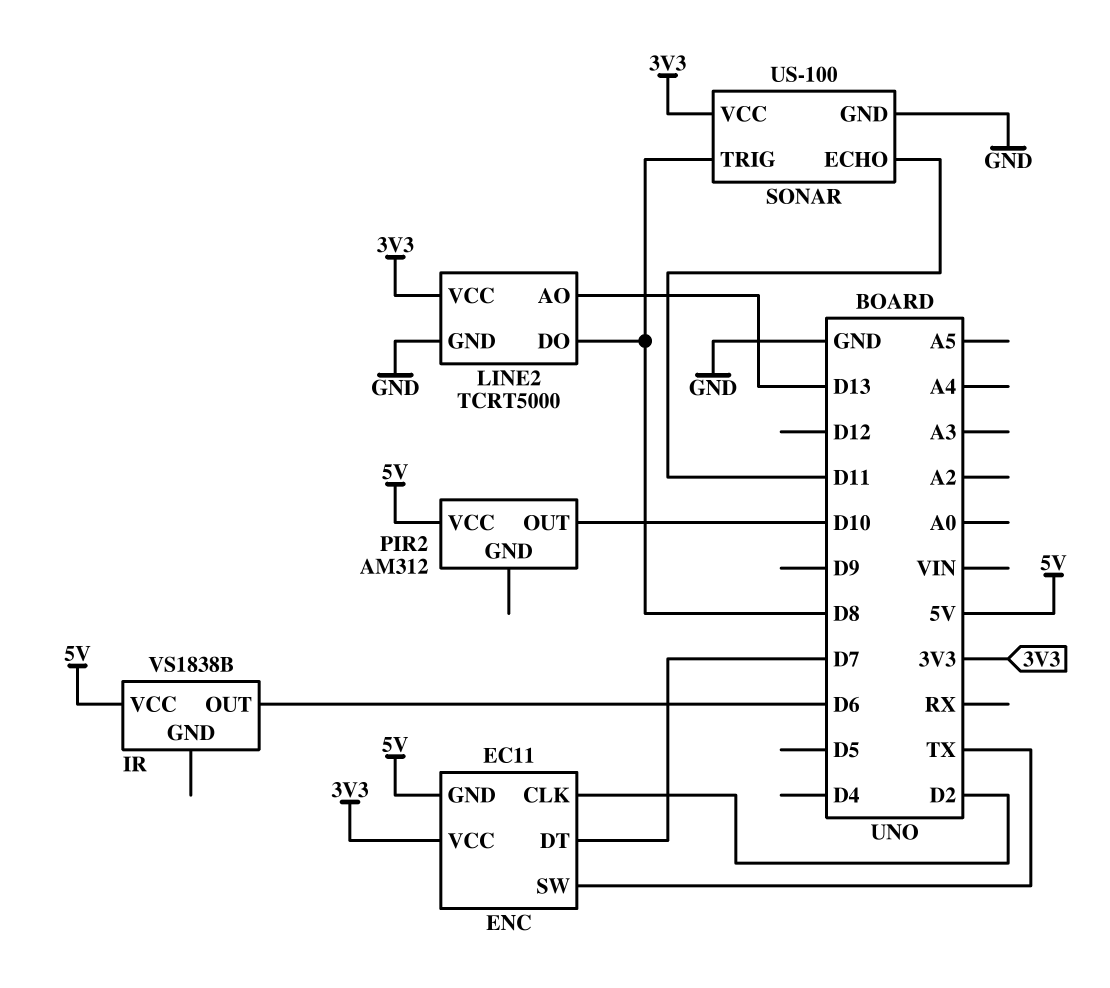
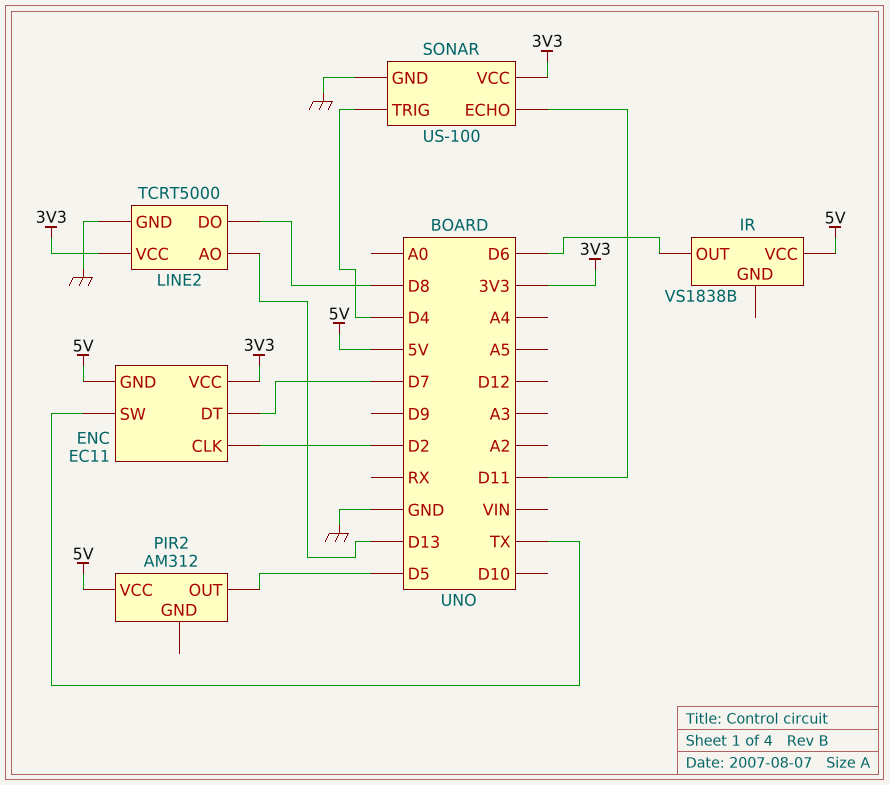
PIR2 pin OUT: D10 -> D5
SONAR pin TRIG: D8 -> D4

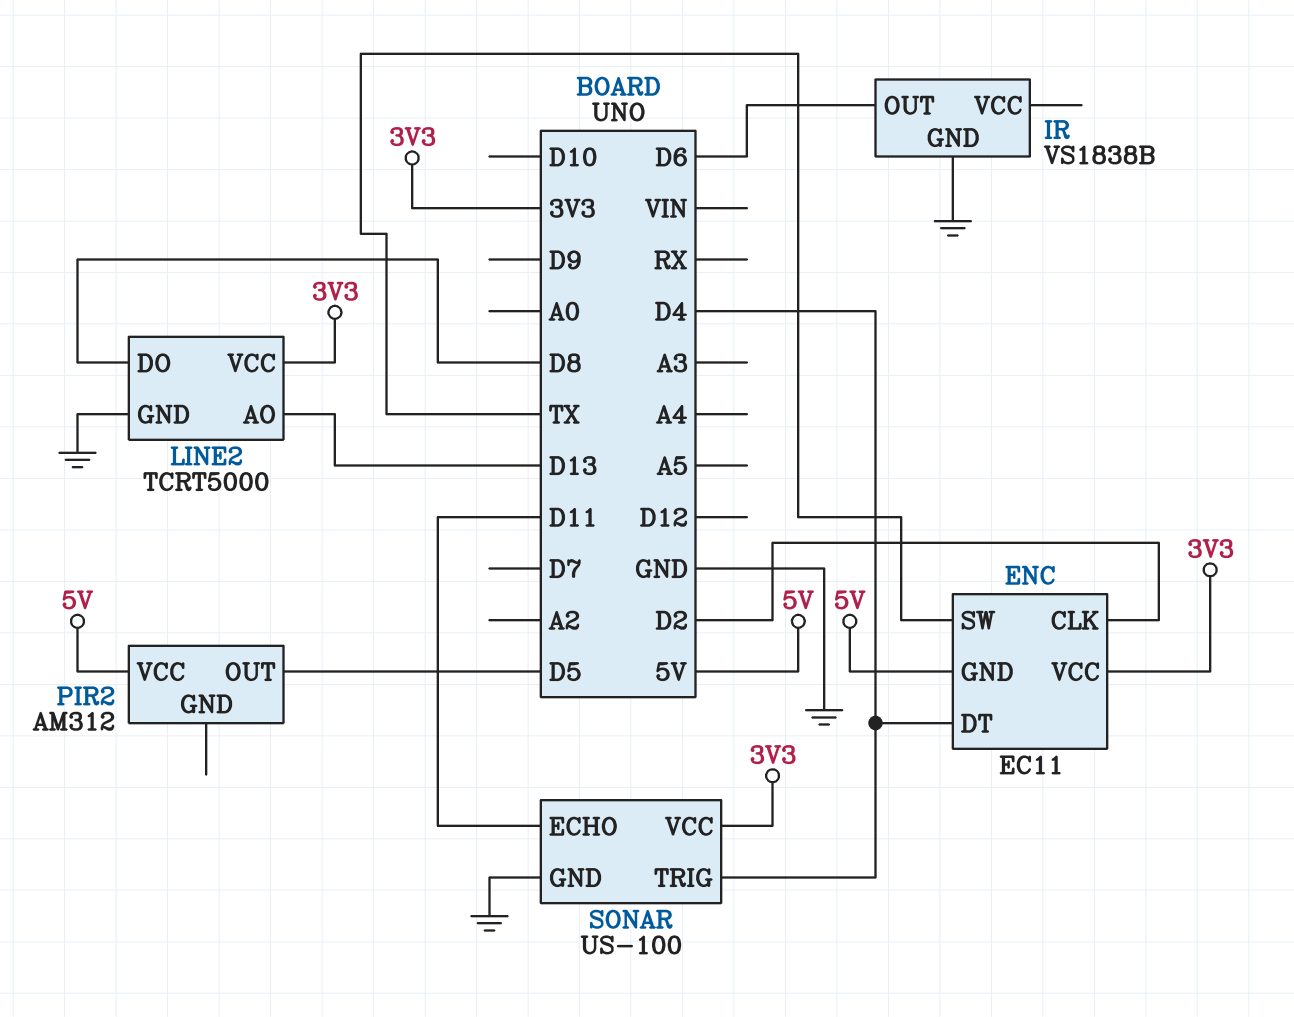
ENC pin DT: D7 -> D4
IR pin GND: none -> GND
IR pin VCC: 5V -> none

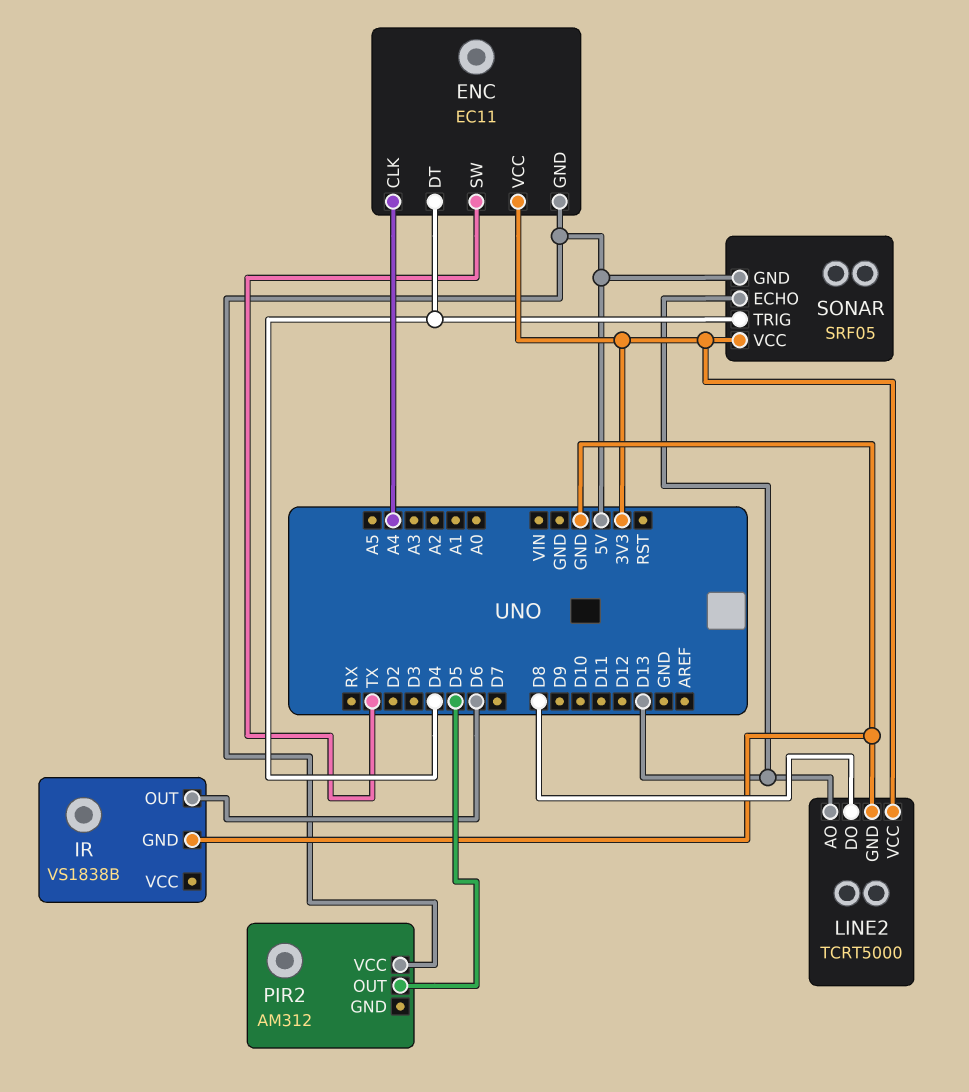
ENC pin CLK: D2 -> A4
SONAR: US-100 -> SRF05
SONAR pin ECHO: D11 -> D13
SONAR pin GND: GND -> 5V

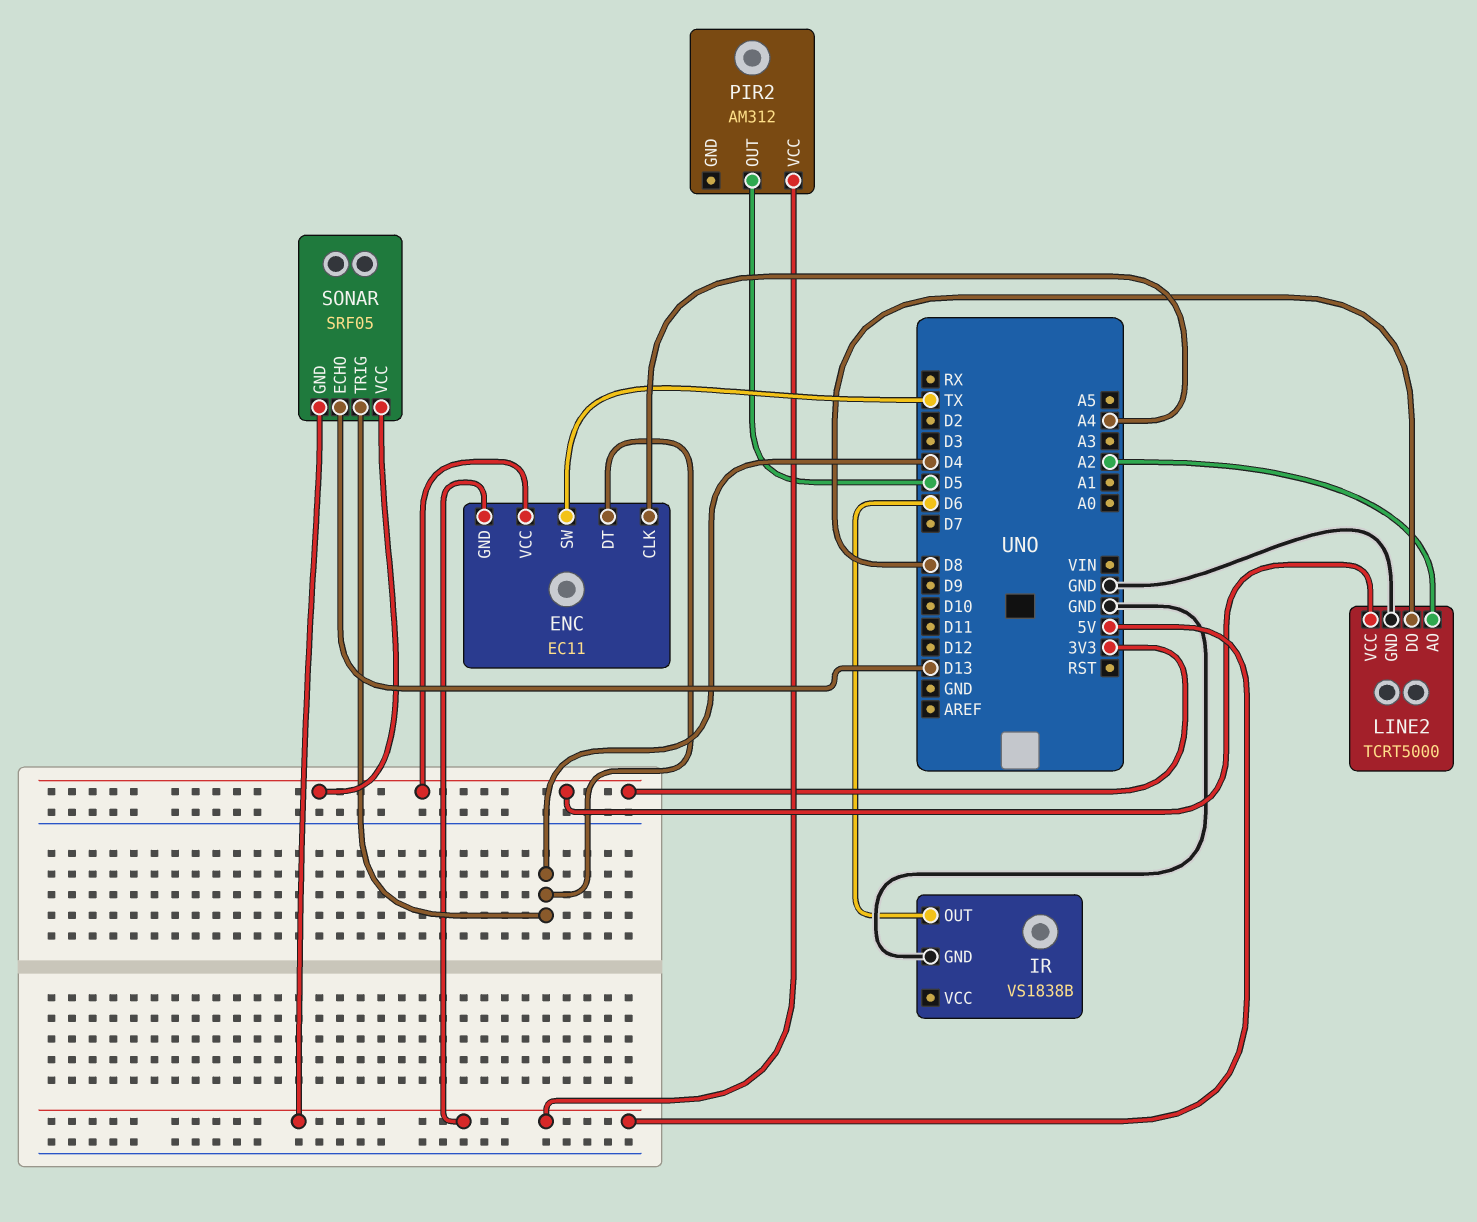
LINE2 pin AO: D13 -> A2

